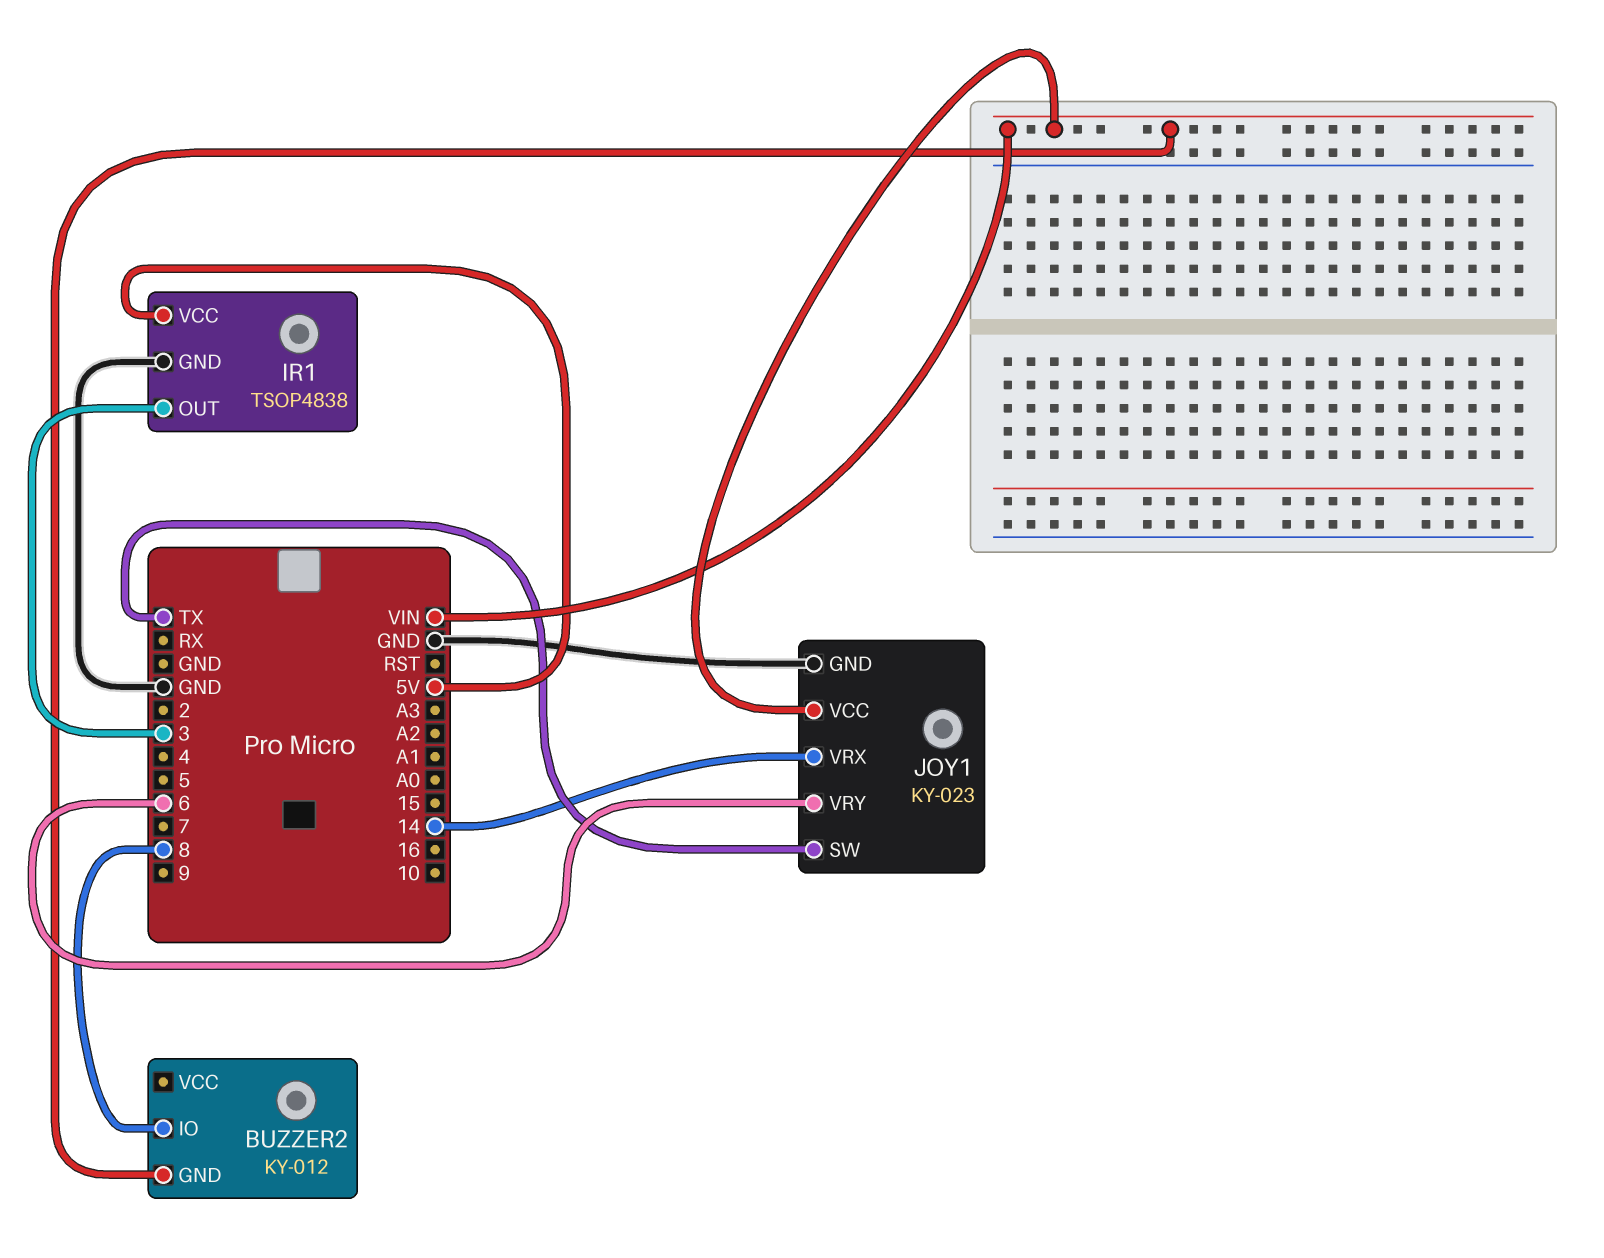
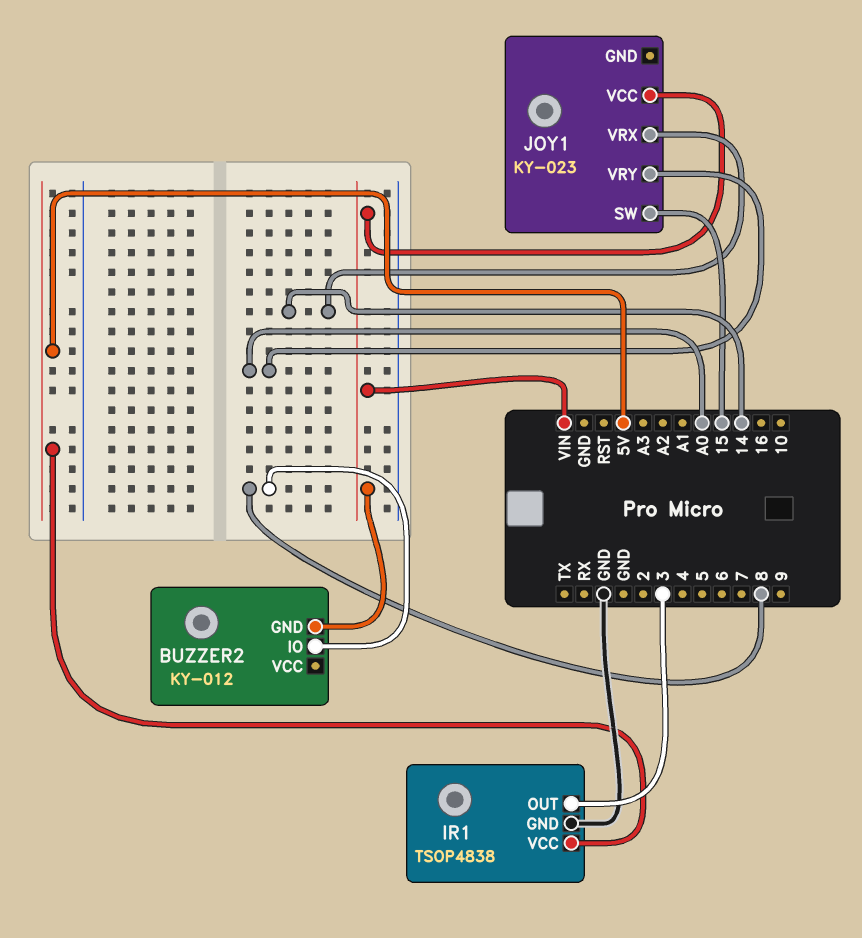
JOY1 pin GND: GND -> none
JOY1 pin SW: TX -> 15
JOY1 pin VRY: 6 -> A0

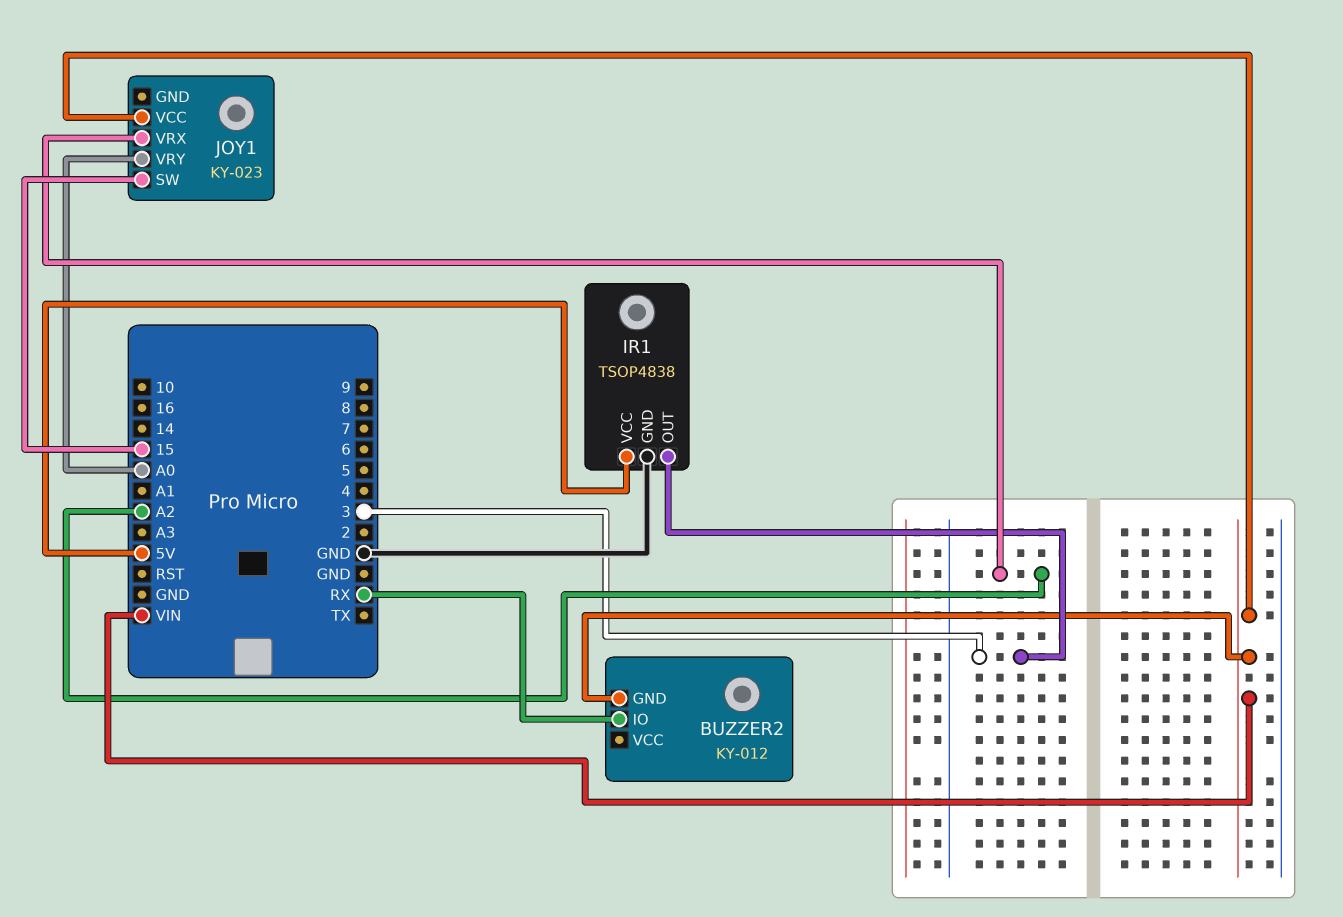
BUZZER2 pin IO: 8 -> RX
JOY1 pin VRX: 14 -> A2

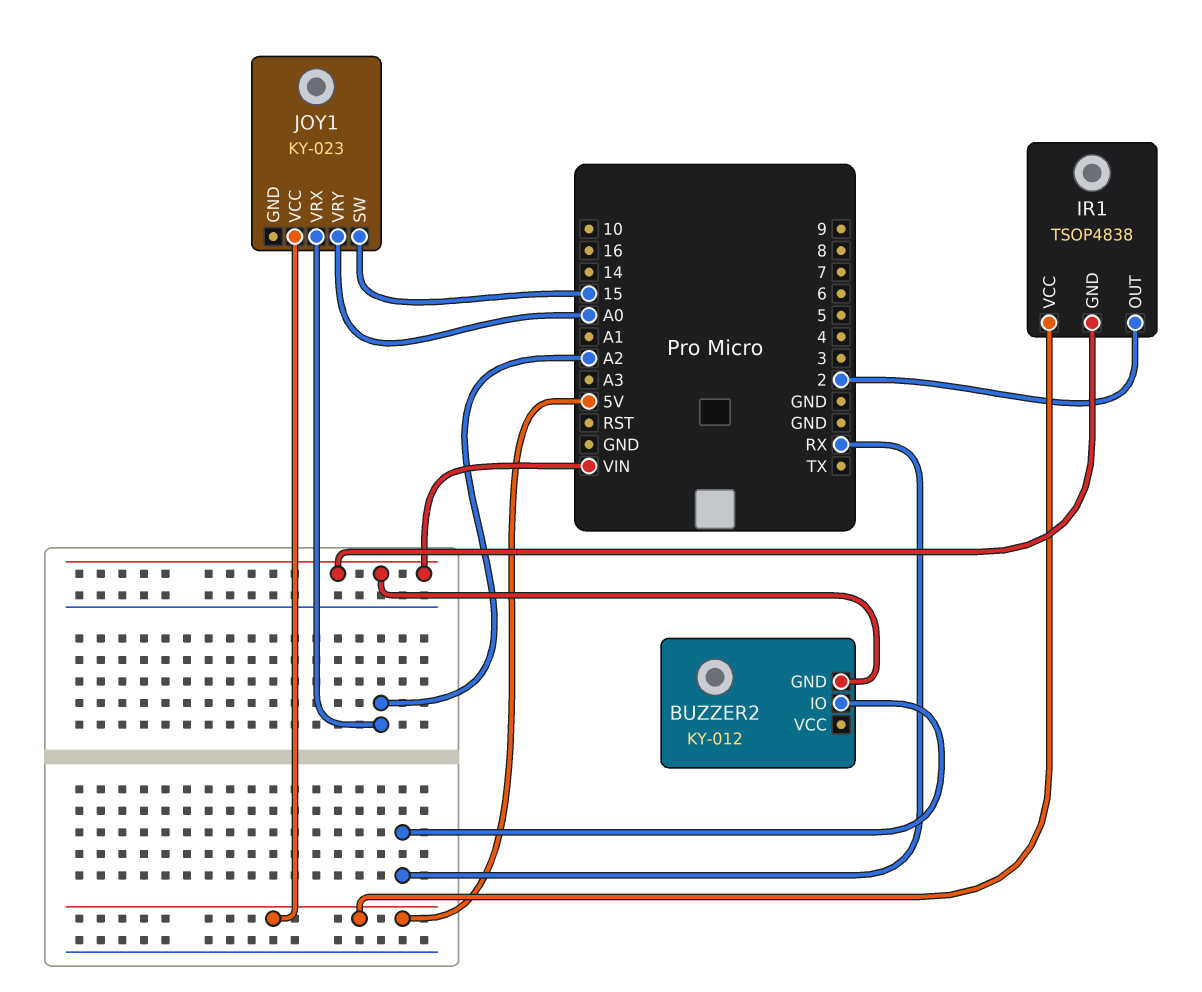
IR1 pin GND: GND -> VIN
IR1 pin OUT: 3 -> 2
JOY1 pin VCC: VIN -> 5V

